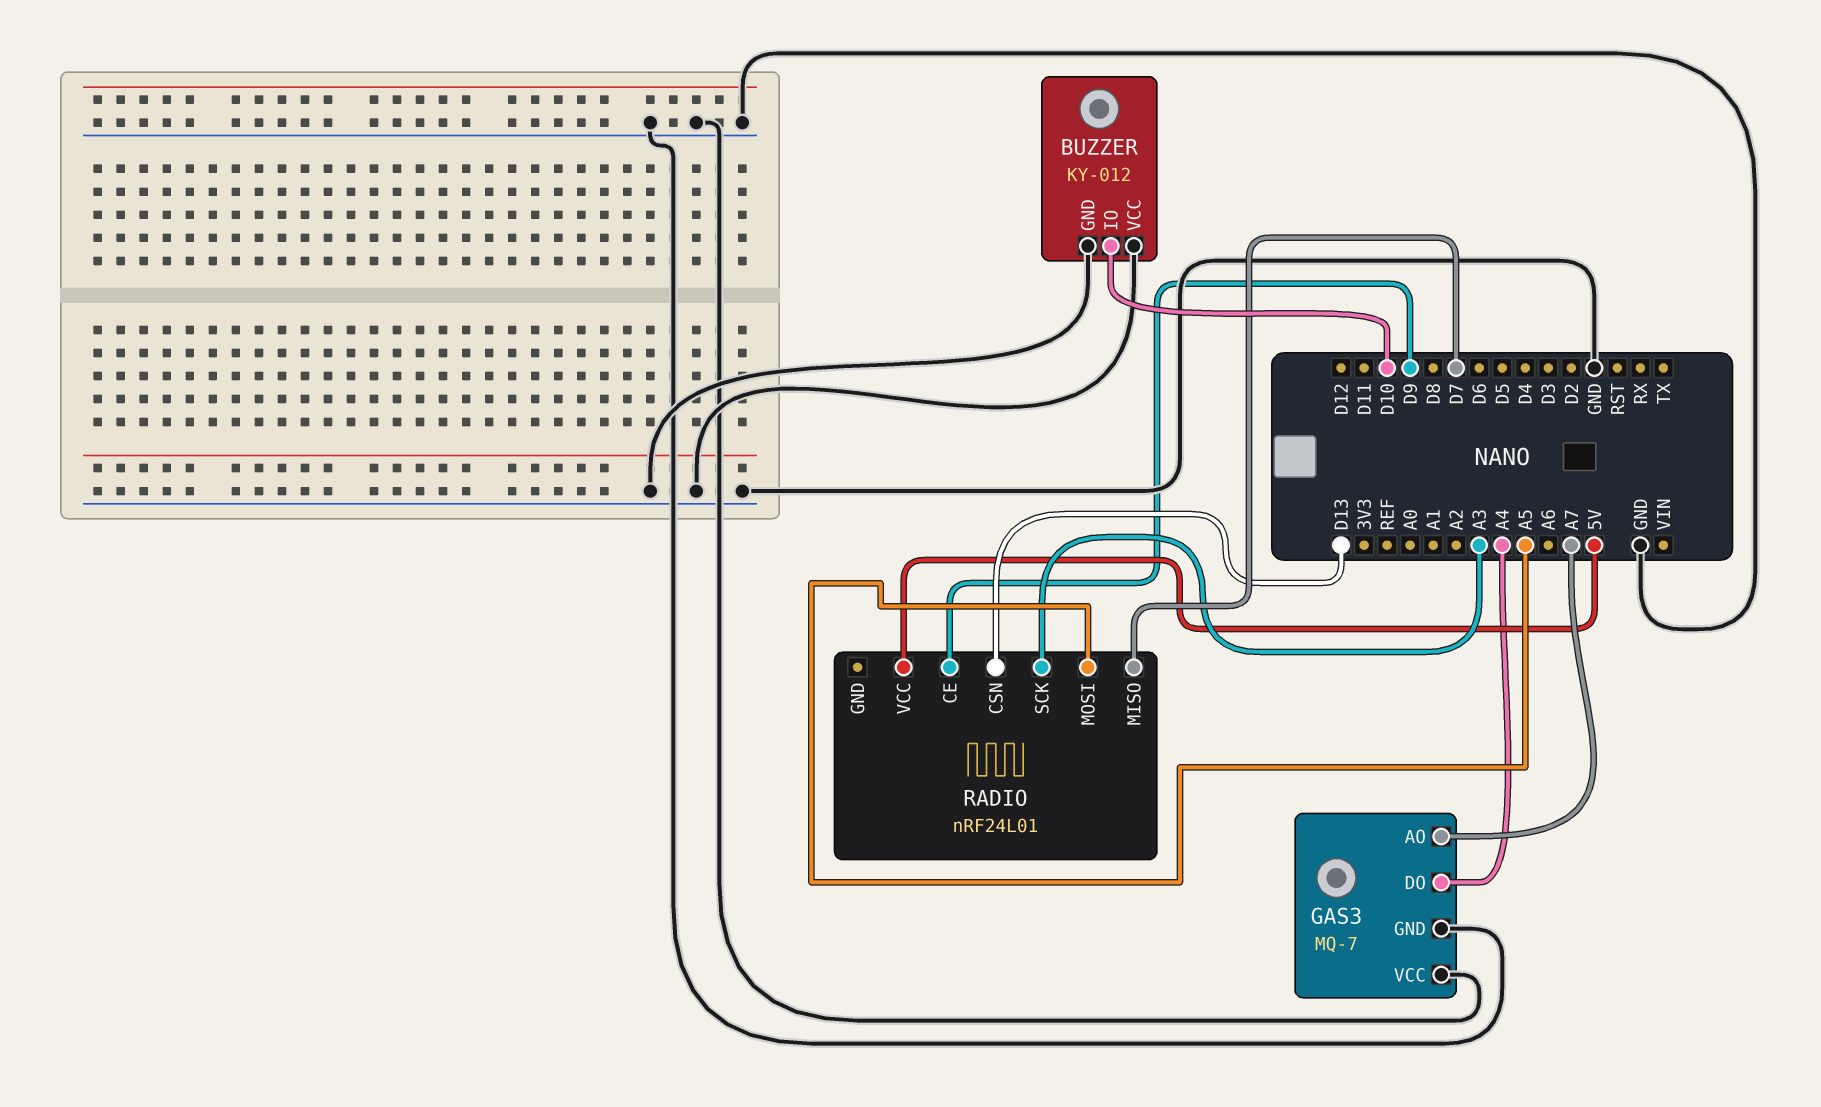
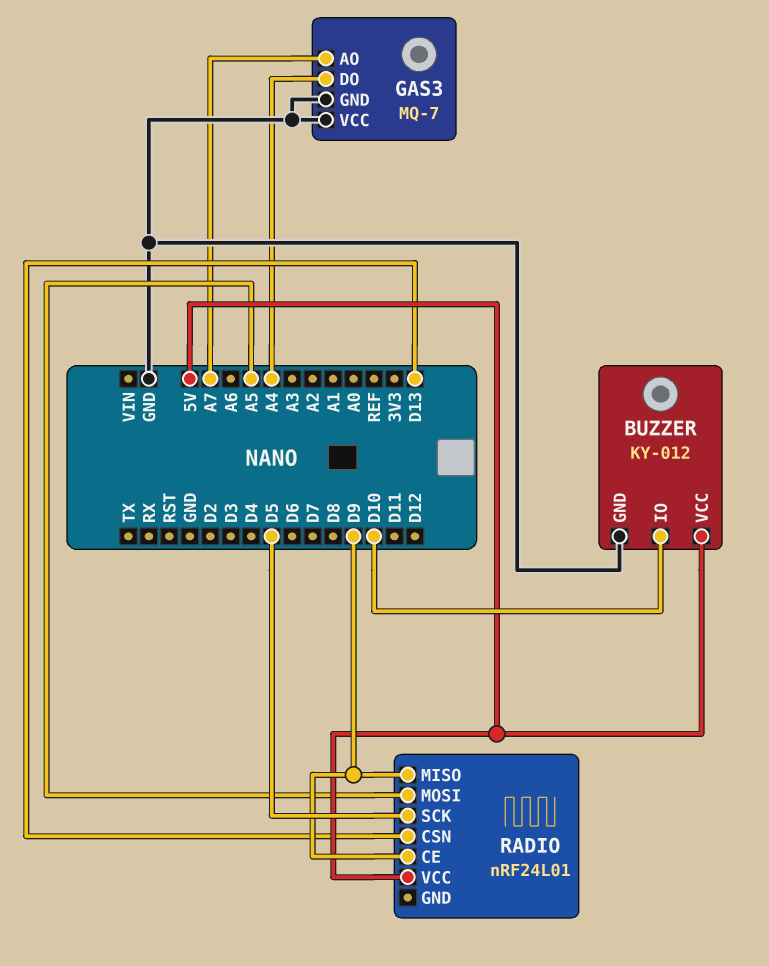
BUZZER pin VCC: GND -> 5V
RADIO pin MISO: D7 -> D9
RADIO pin SCK: A3 -> D5

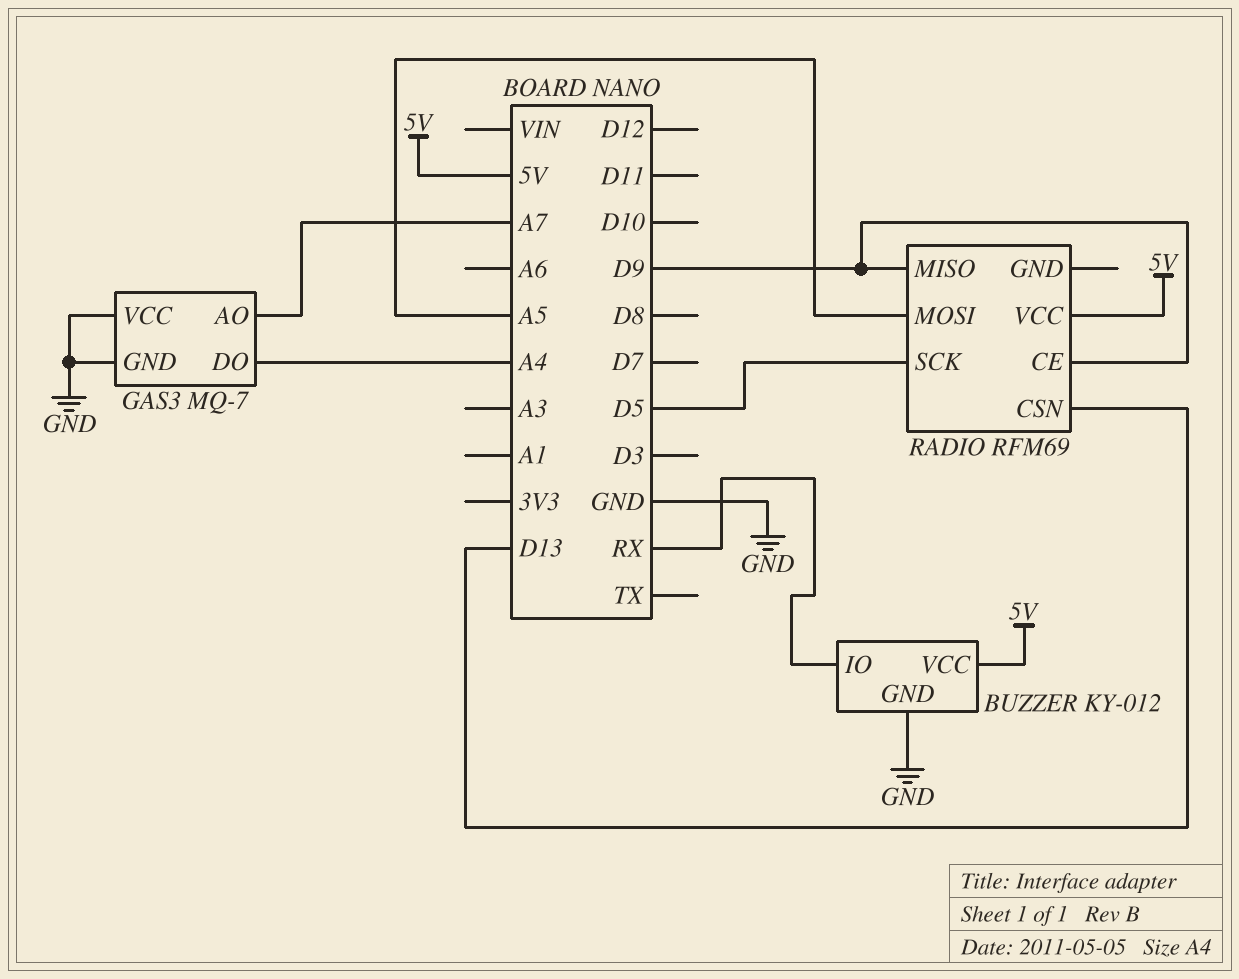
BUZZER pin IO: D10 -> RX
RADIO: nRF24L01 -> RFM69

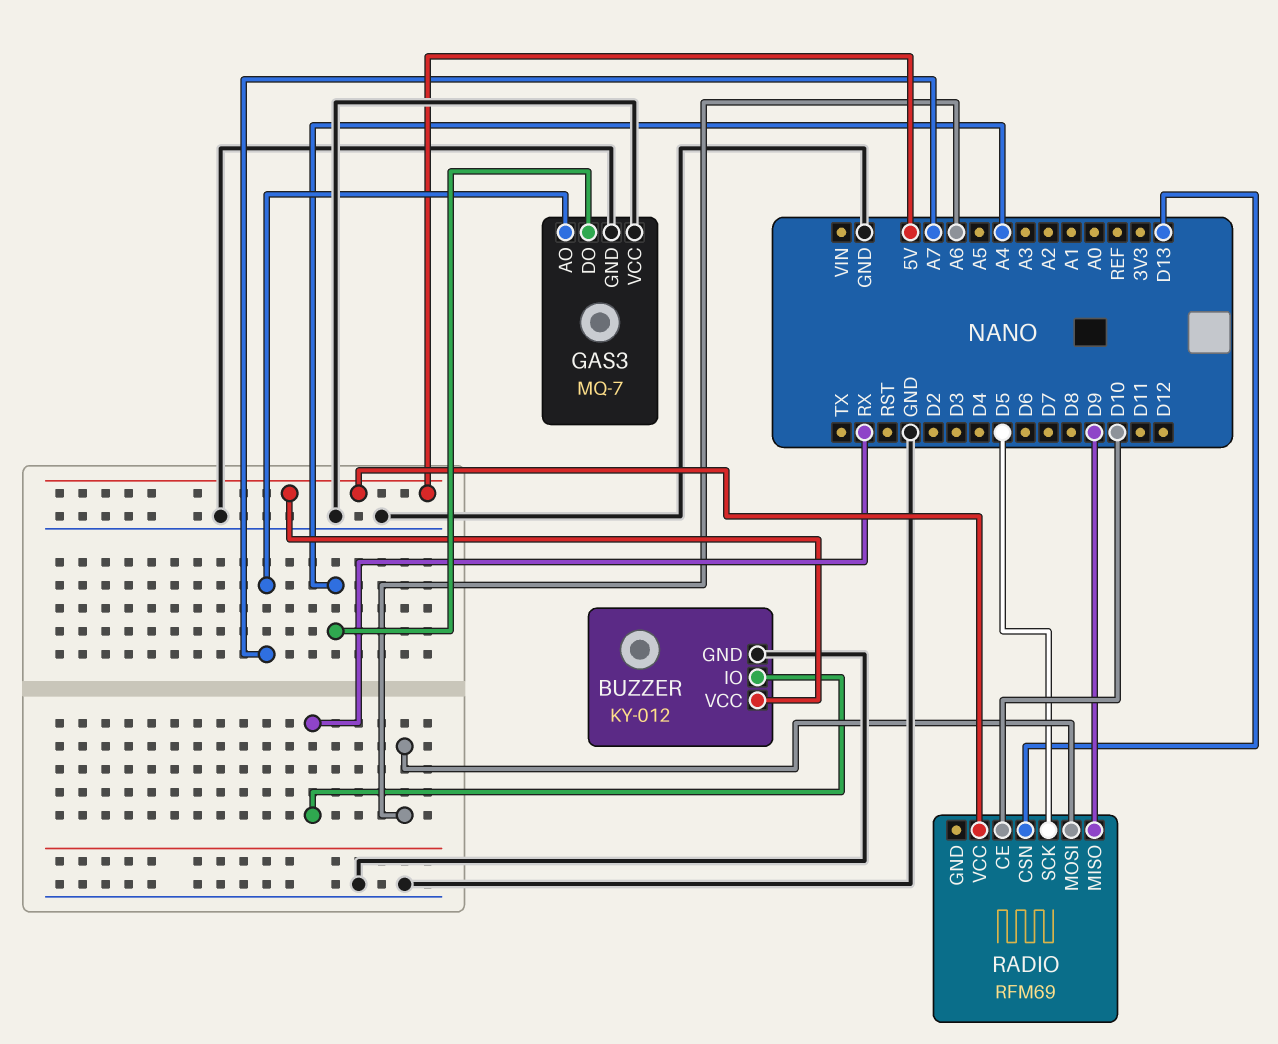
RADIO pin CE: D9 -> D10
RADIO pin MOSI: A5 -> A6

